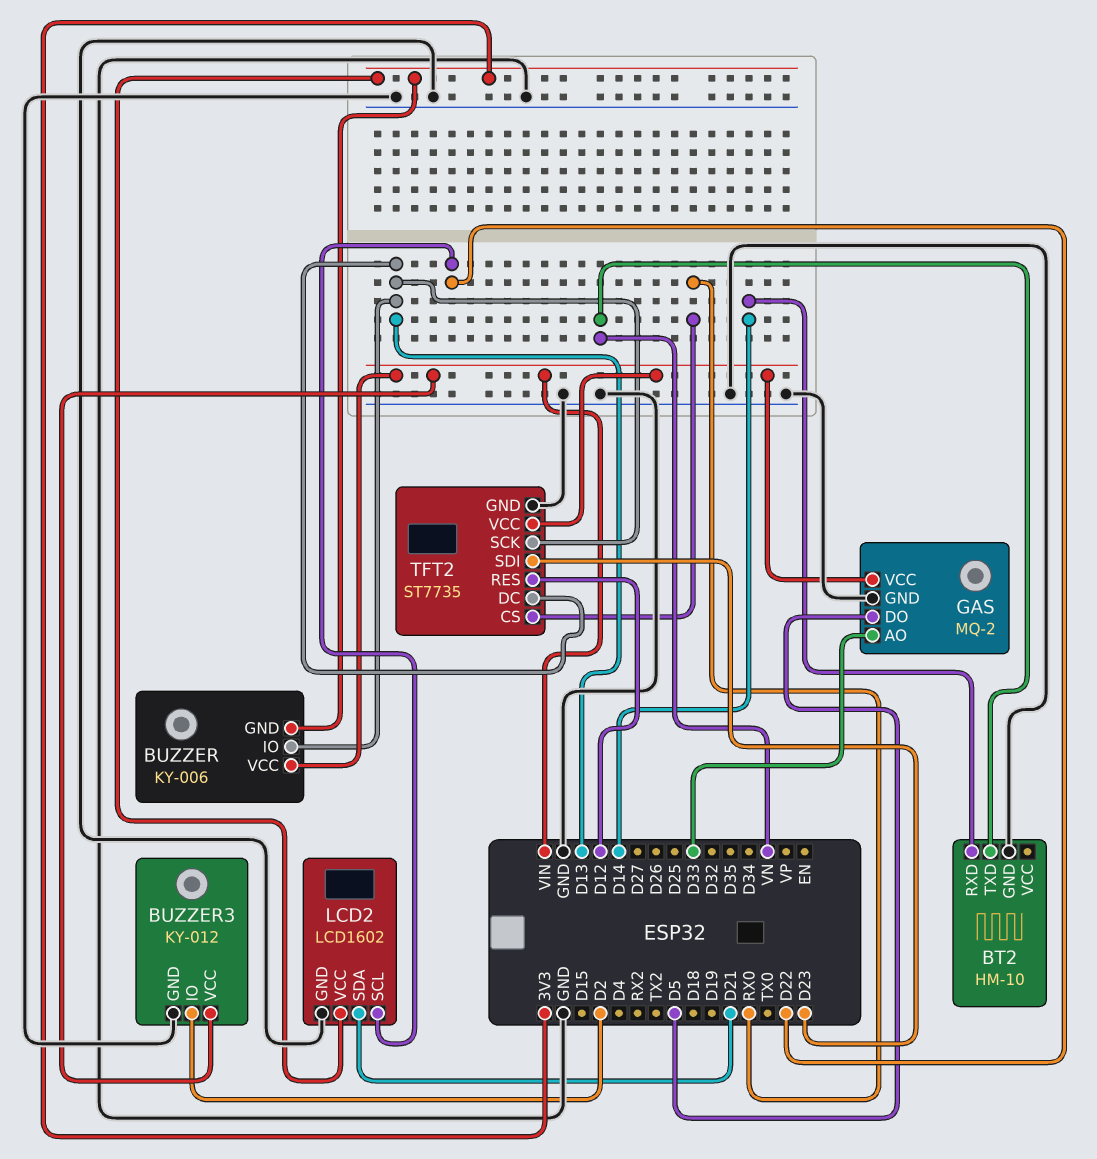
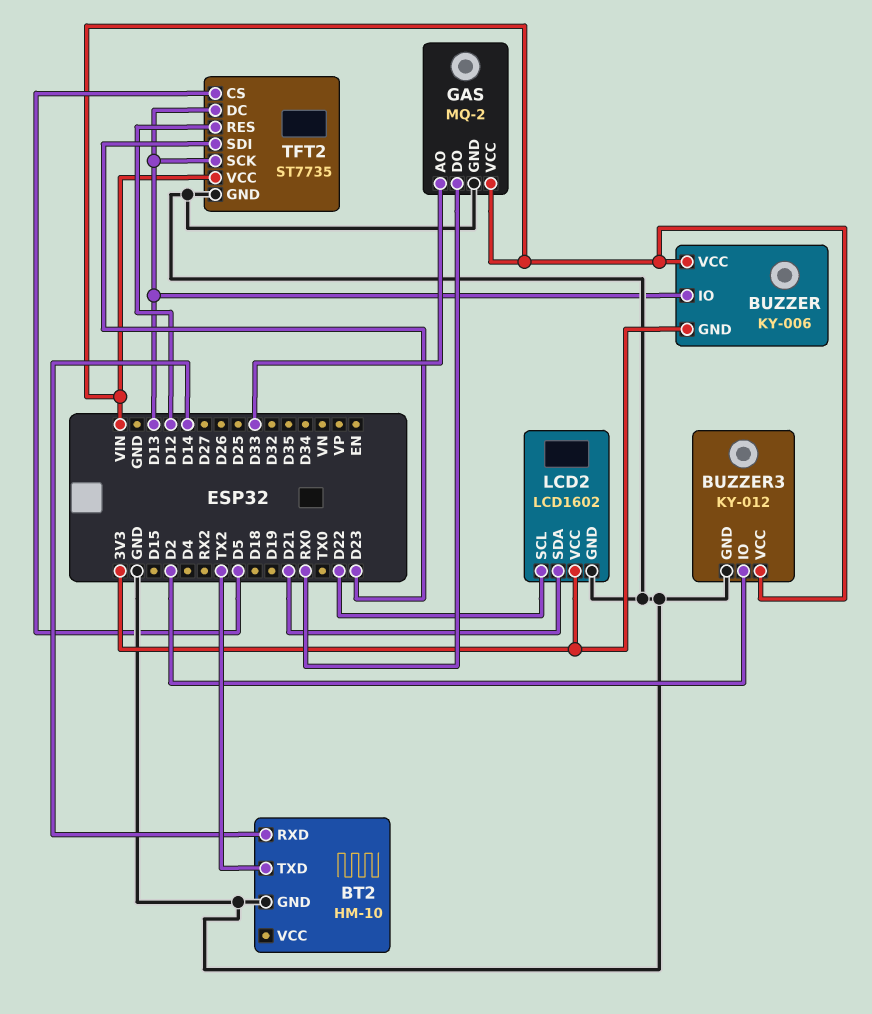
BT2 pin TXD: VN -> TX2
GAS pin DO: D5 -> RX0
TFT2 pin CS: RX0 -> D5

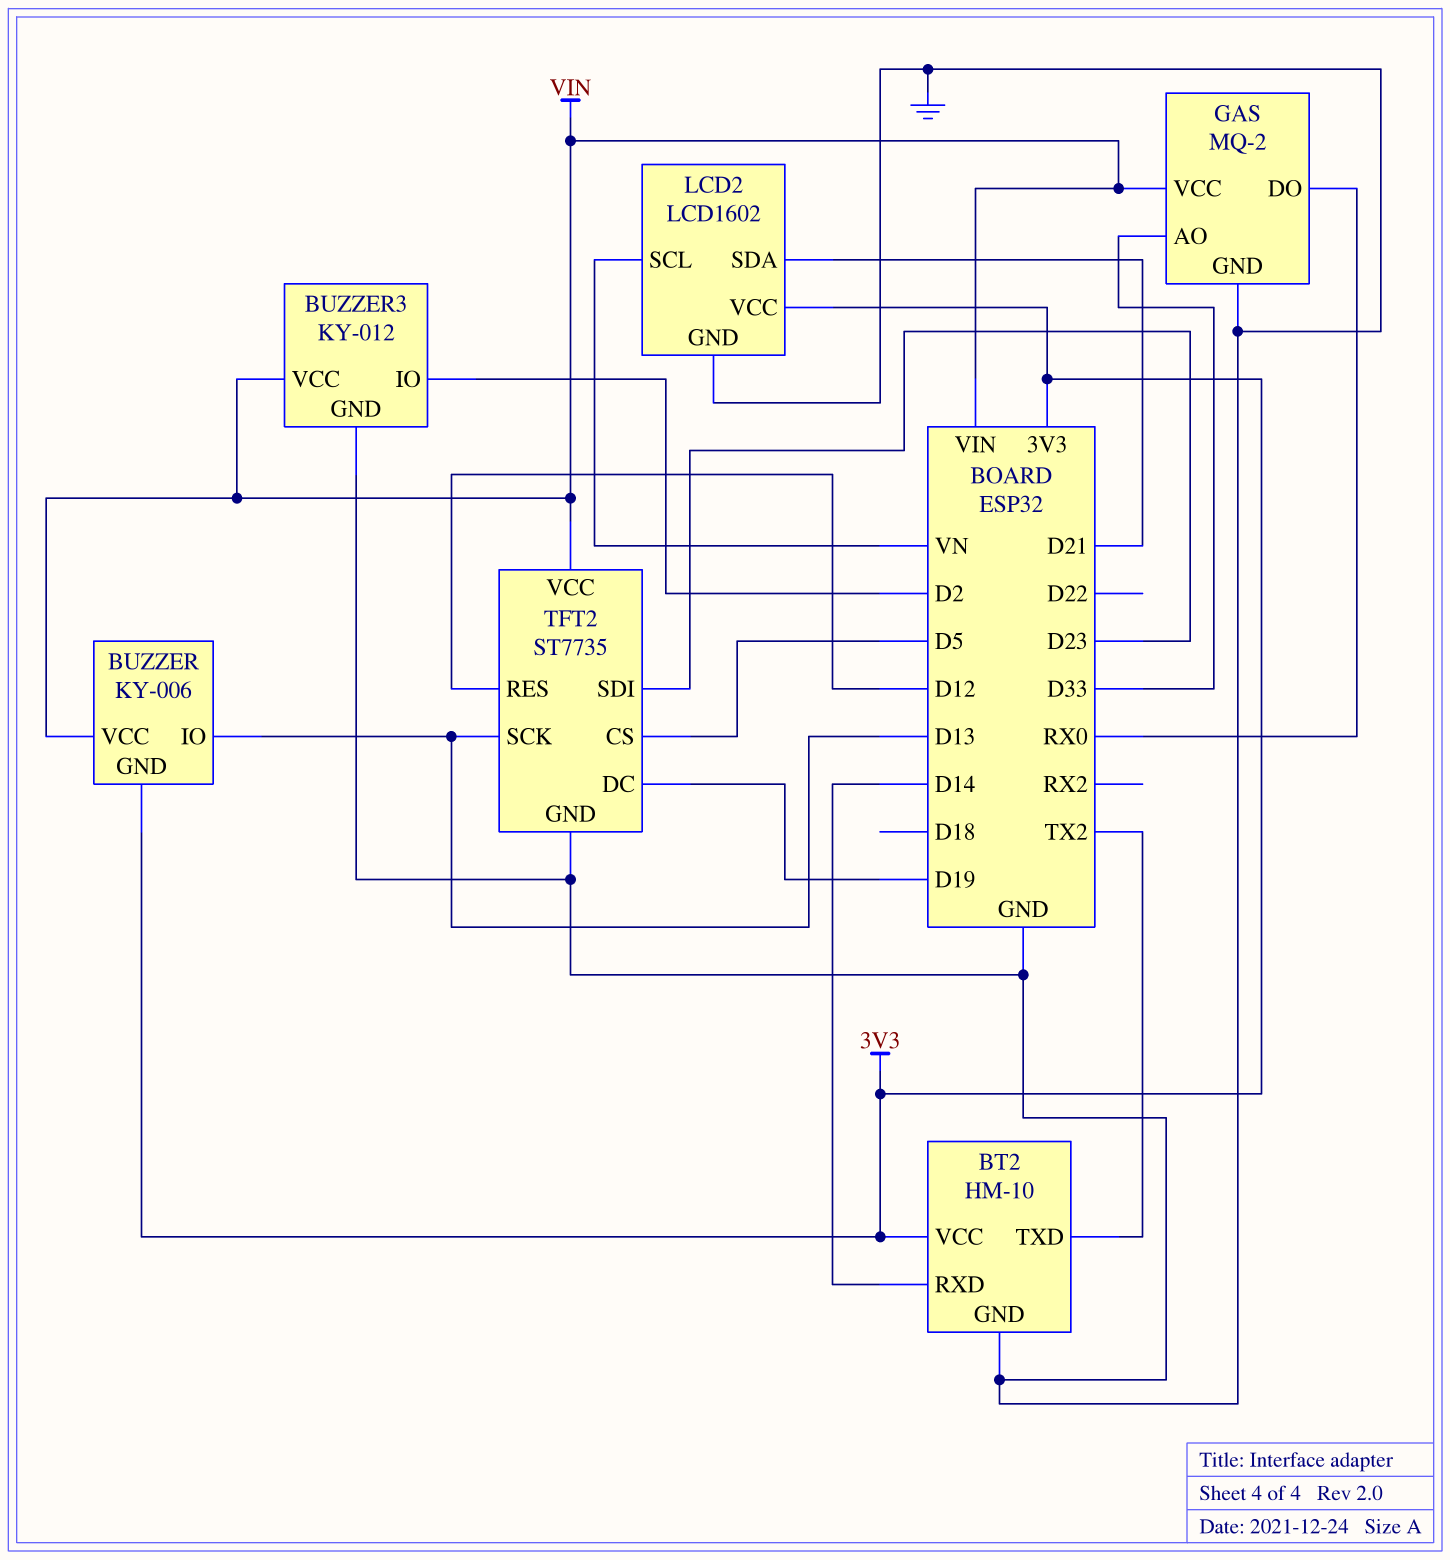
BT2 pin VCC: none -> 3V3
LCD2 pin SCL: D22 -> VN
TFT2 pin DC: D13 -> D19

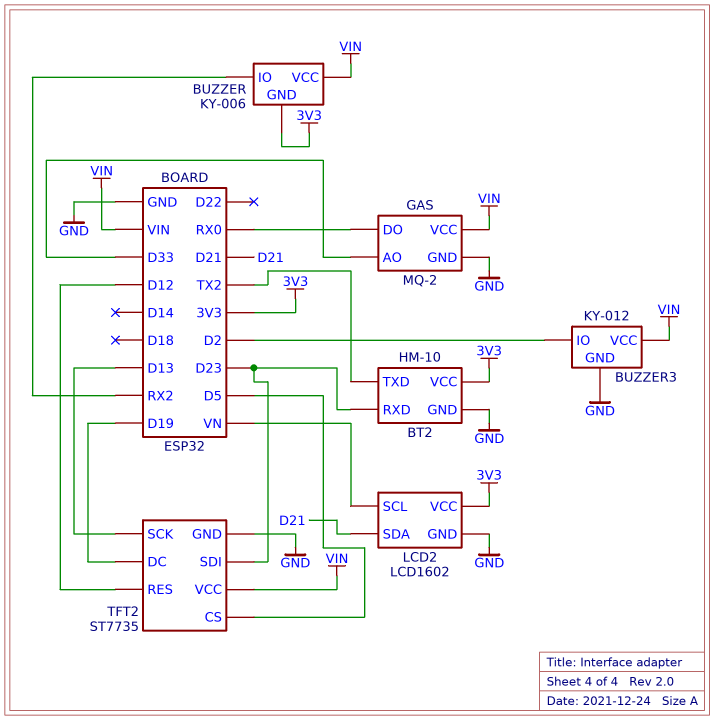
BT2 pin RXD: D14 -> D23
BUZZER pin IO: D13 -> RX2

